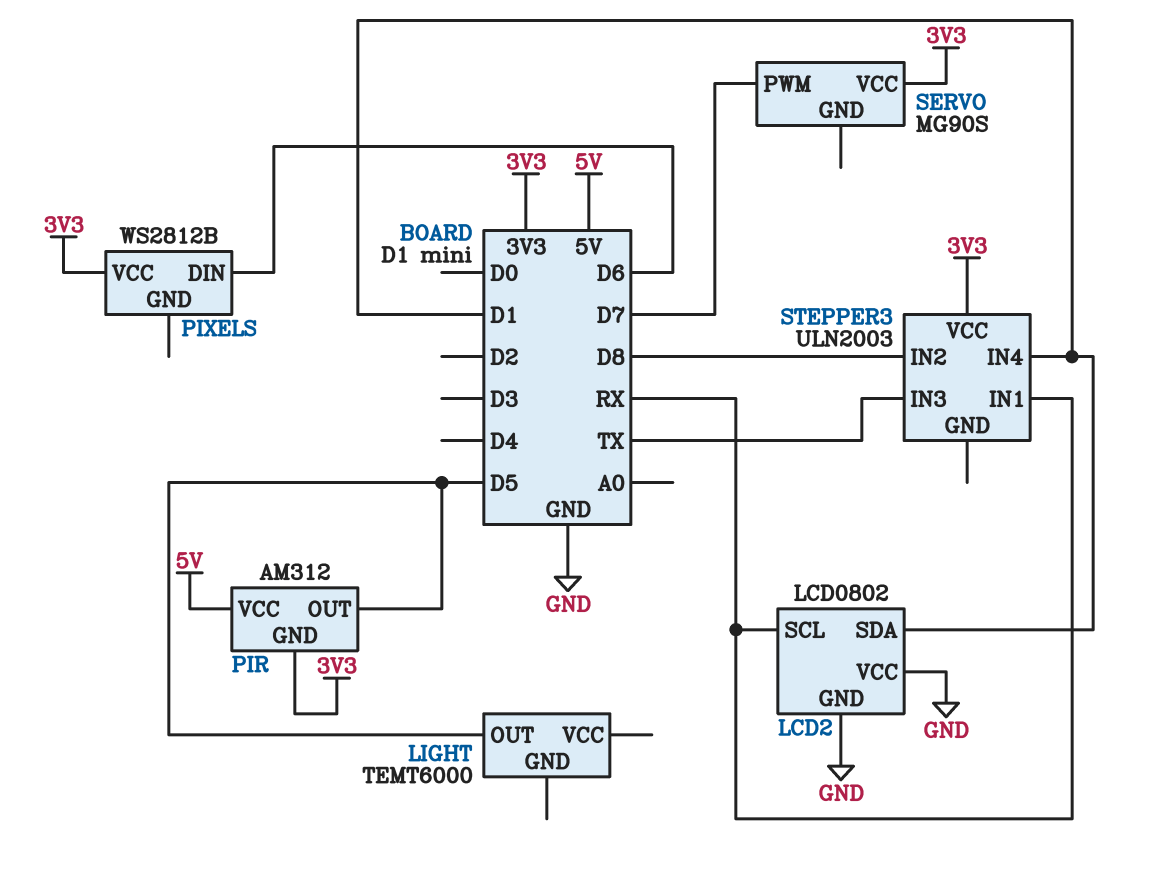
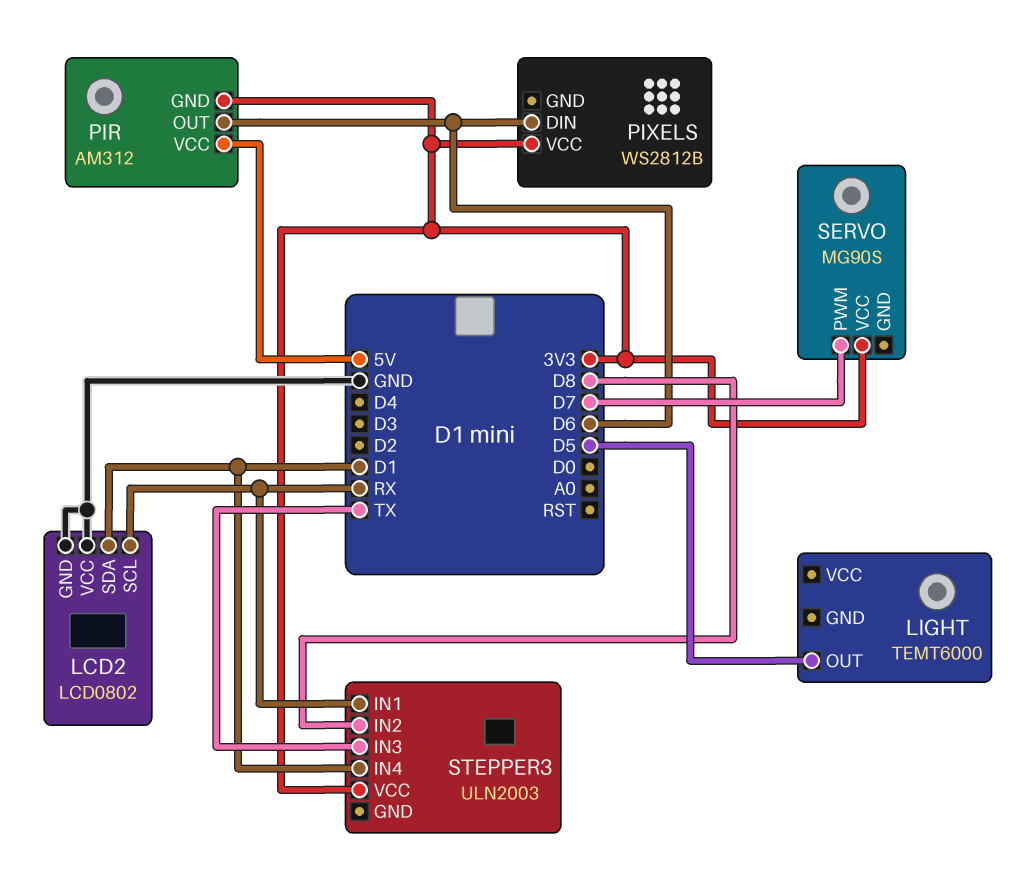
PIR pin OUT: D5 -> D6

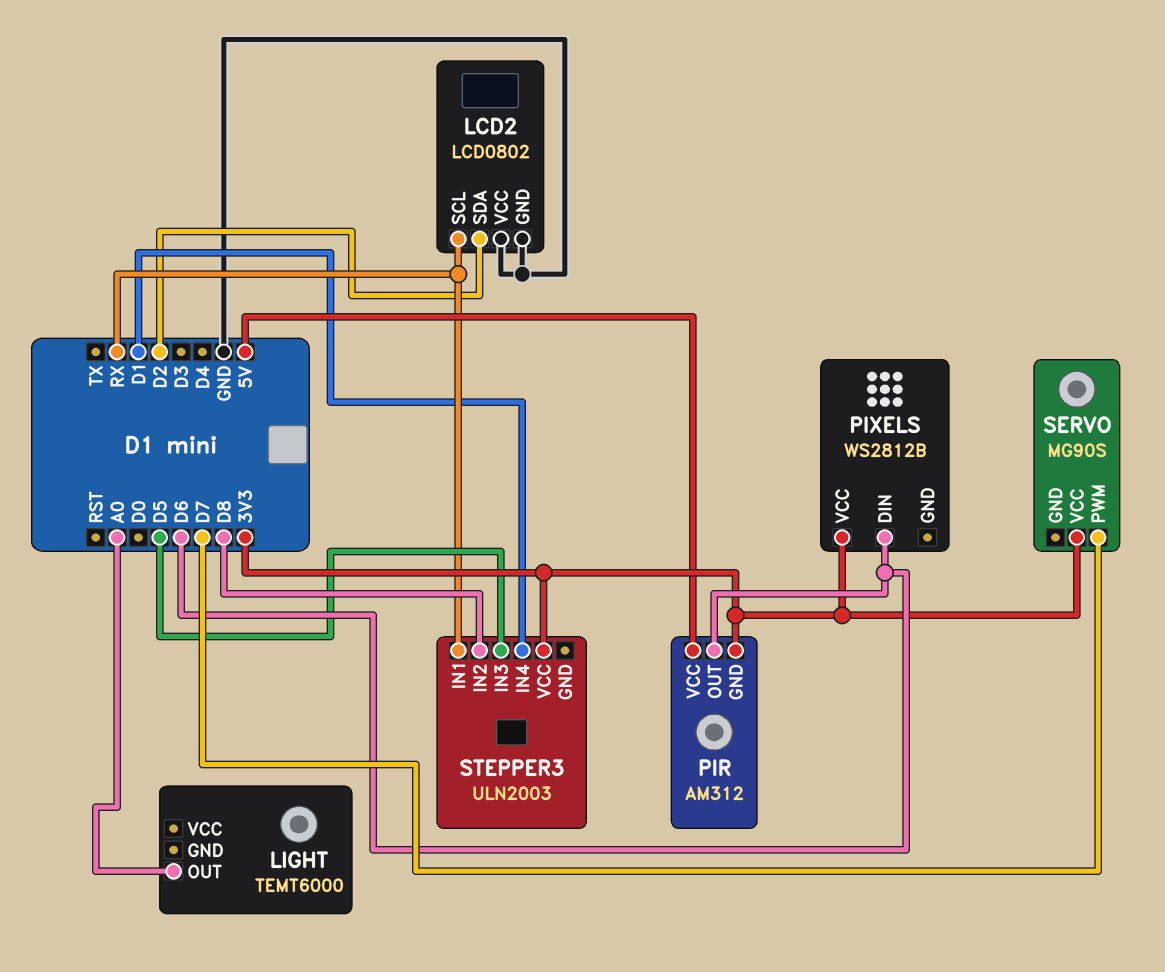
LCD2 pin SDA: D1 -> D2
LIGHT pin OUT: D5 -> A0
STEPPER3 pin IN3: TX -> D5

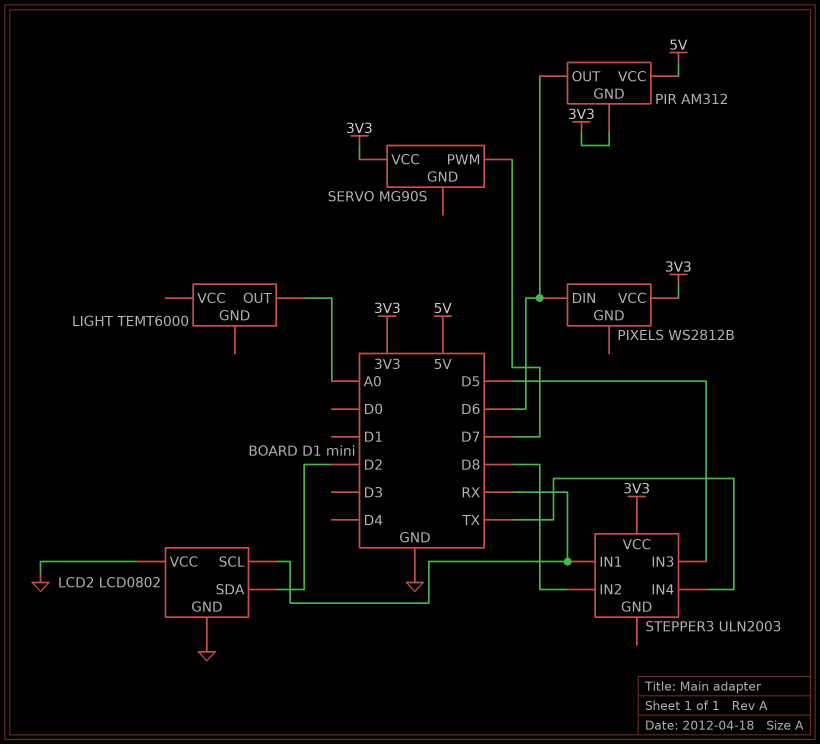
STEPPER3 pin IN4: D1 -> TX

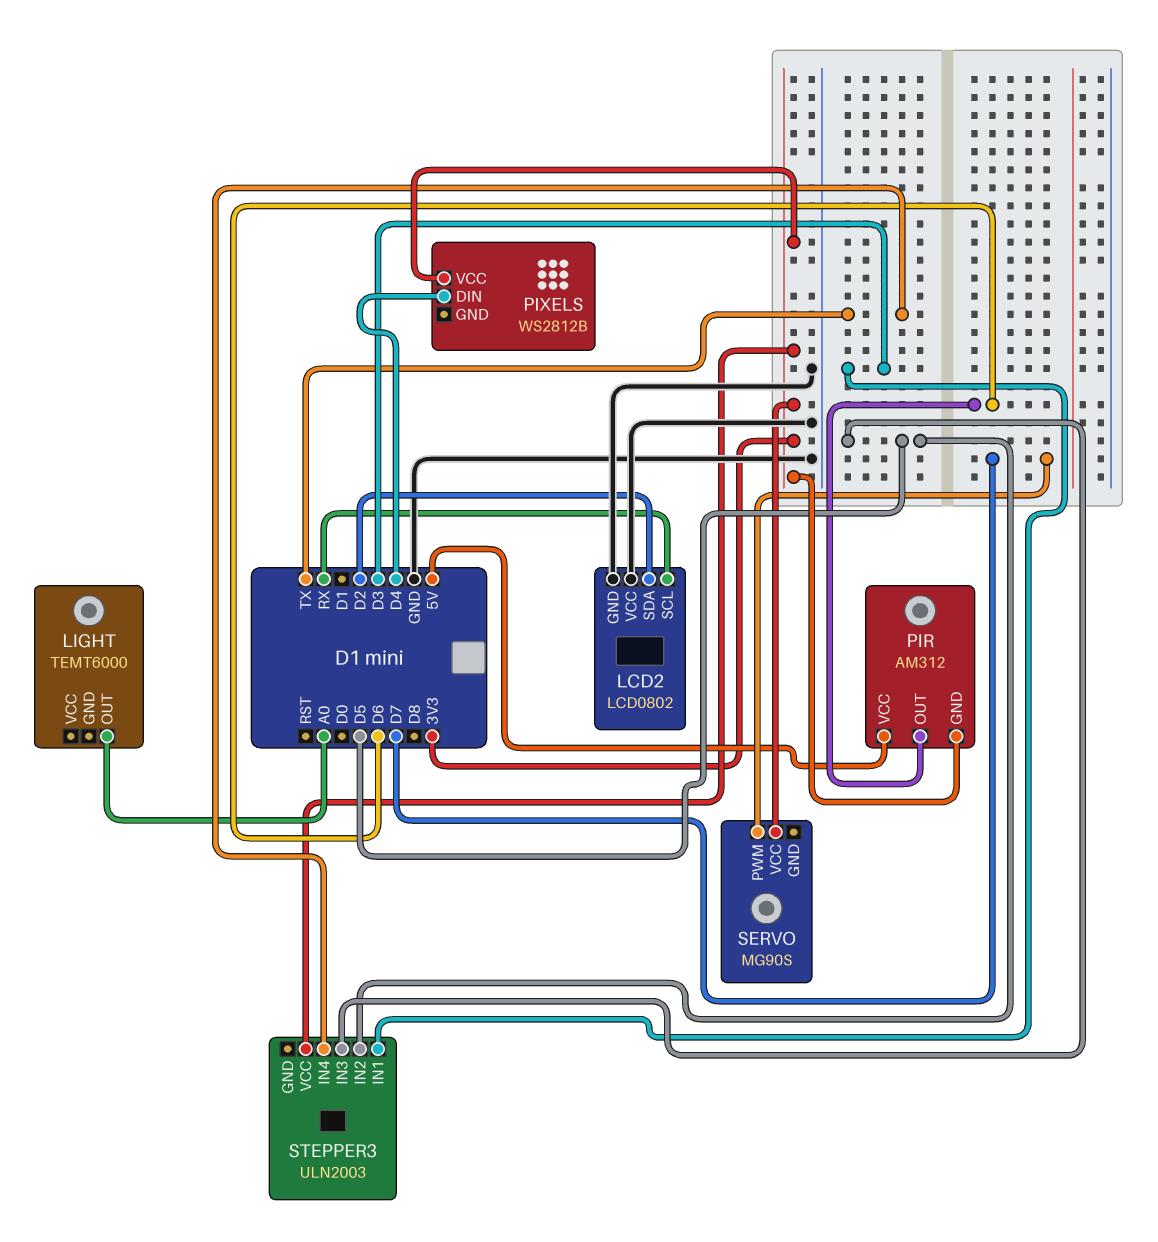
PIXELS pin DIN: D6 -> D4
STEPPER3 pin IN1: RX -> D3
STEPPER3 pin IN2: D8 -> D5

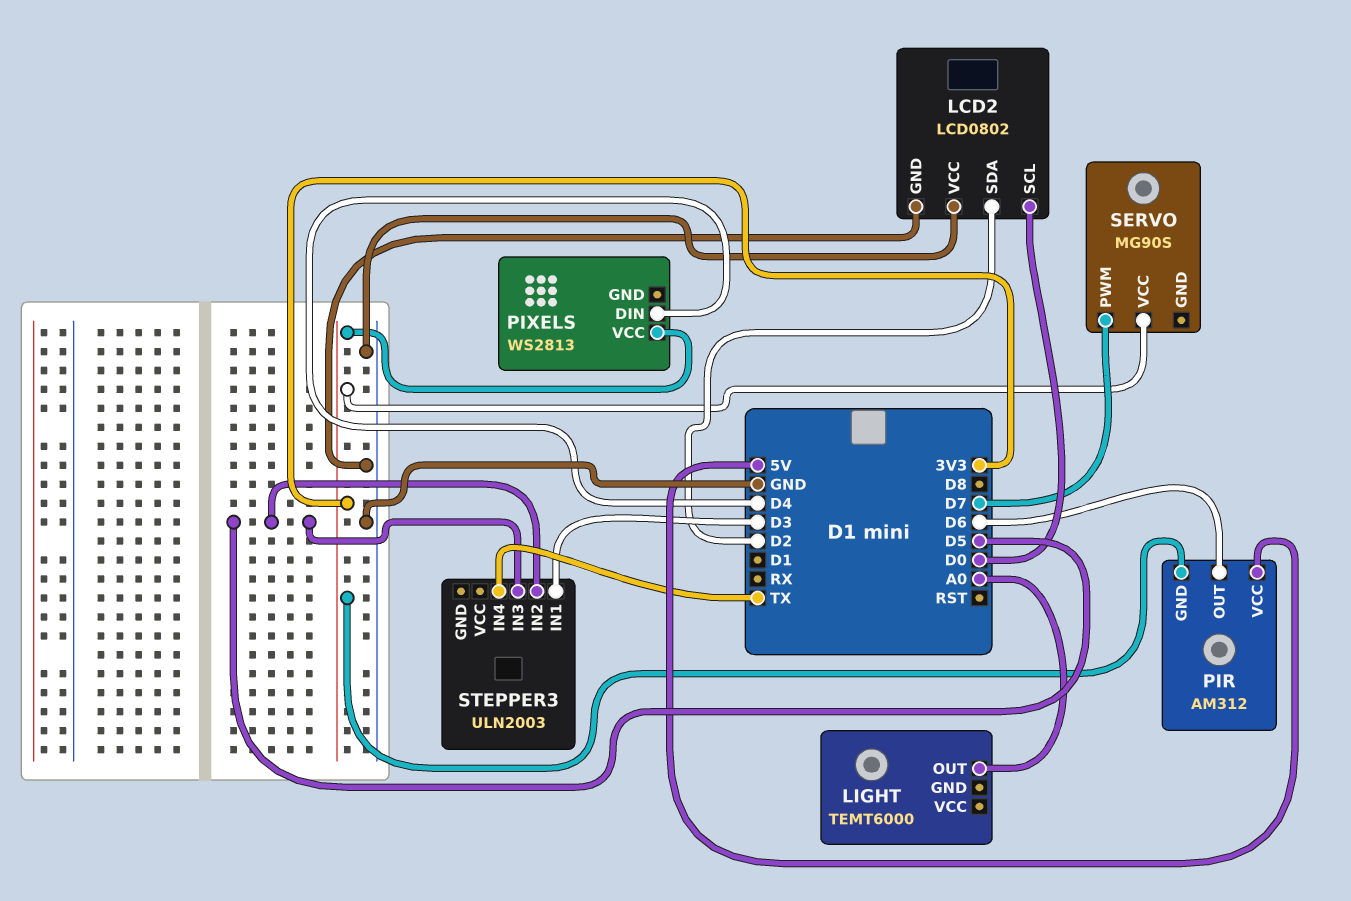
LCD2 pin SCL: RX -> D0
PIXELS: WS2812B -> WS2813
STEPPER3 pin VCC: 3V3 -> none

